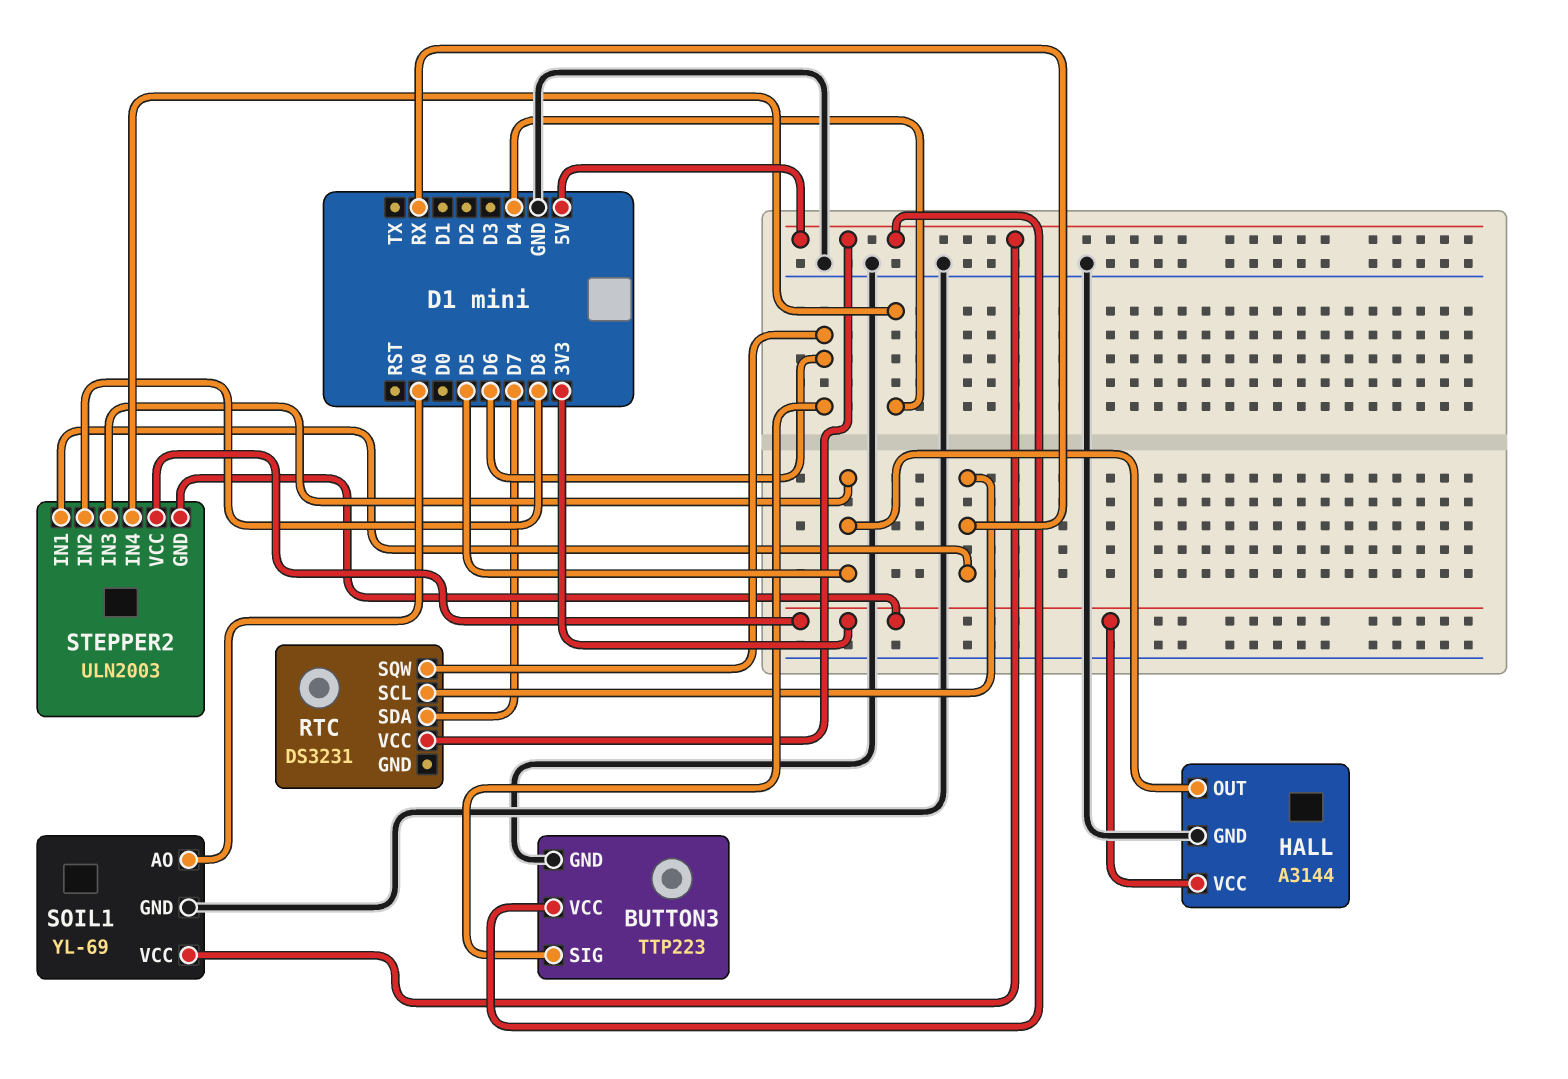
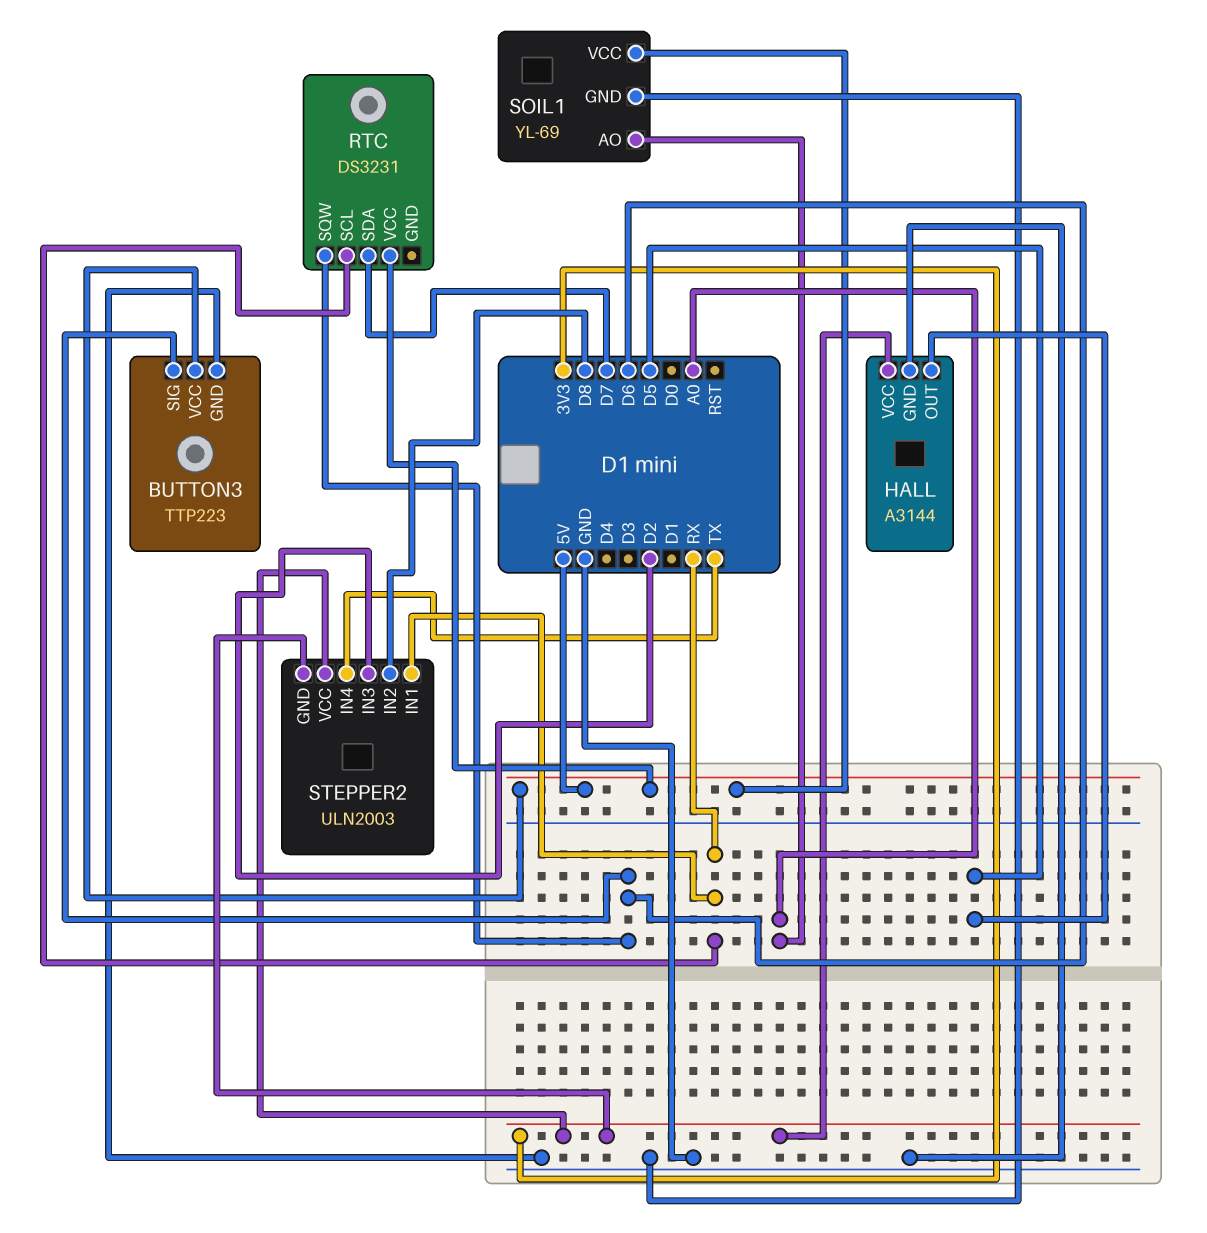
STEPPER2 pin IN3: D5 -> D2
STEPPER2 pin IN4: D4 -> TX

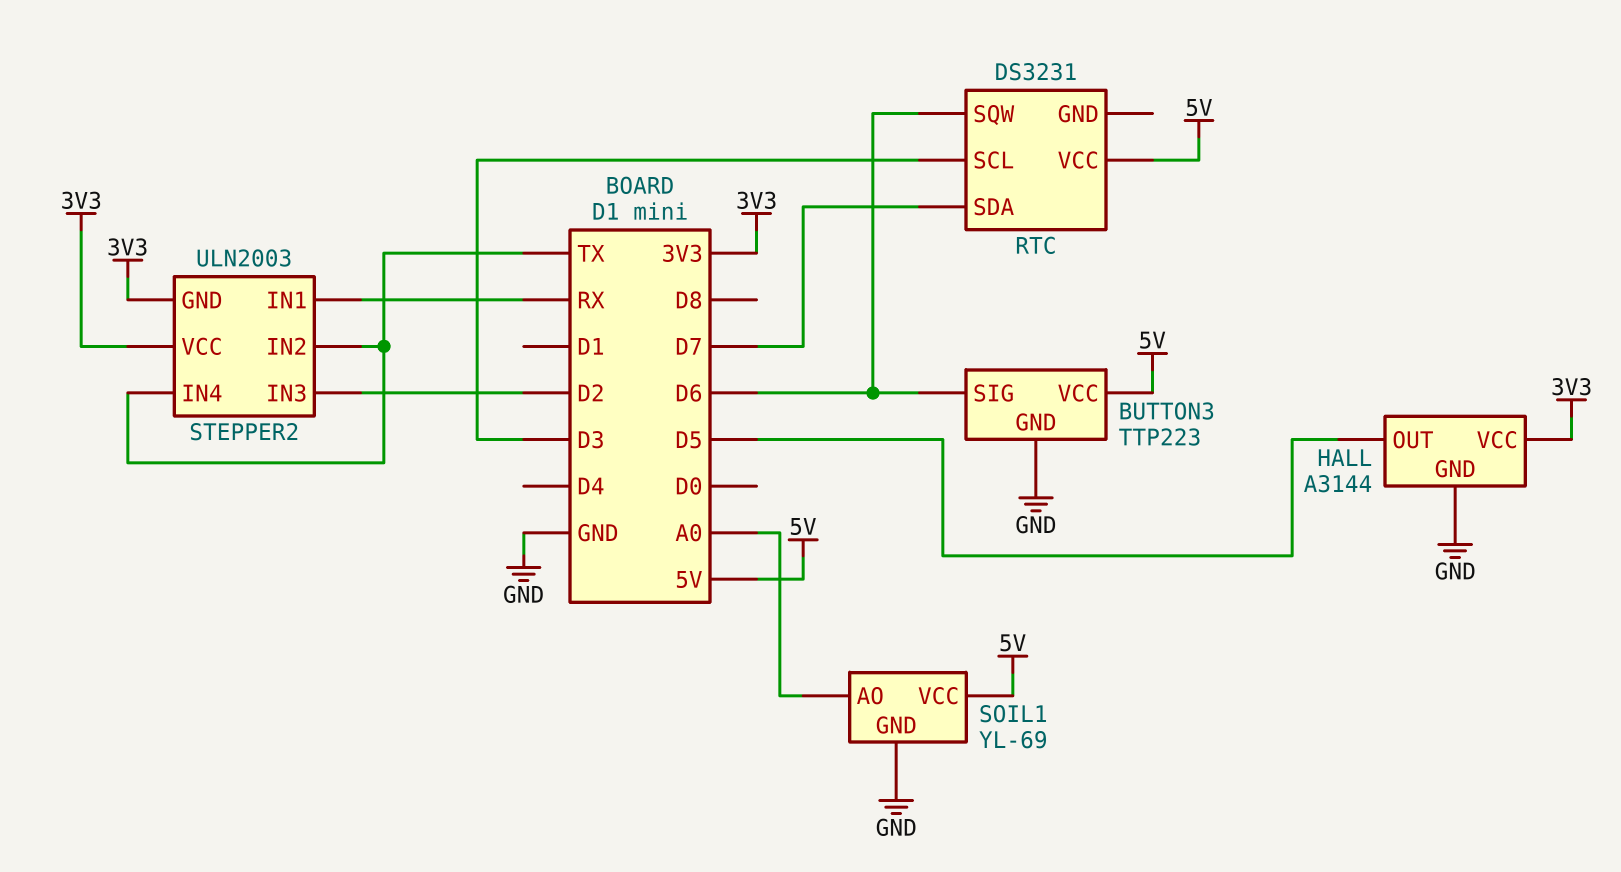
RTC pin SCL: RX -> D3
STEPPER2 pin IN2: D8 -> TX

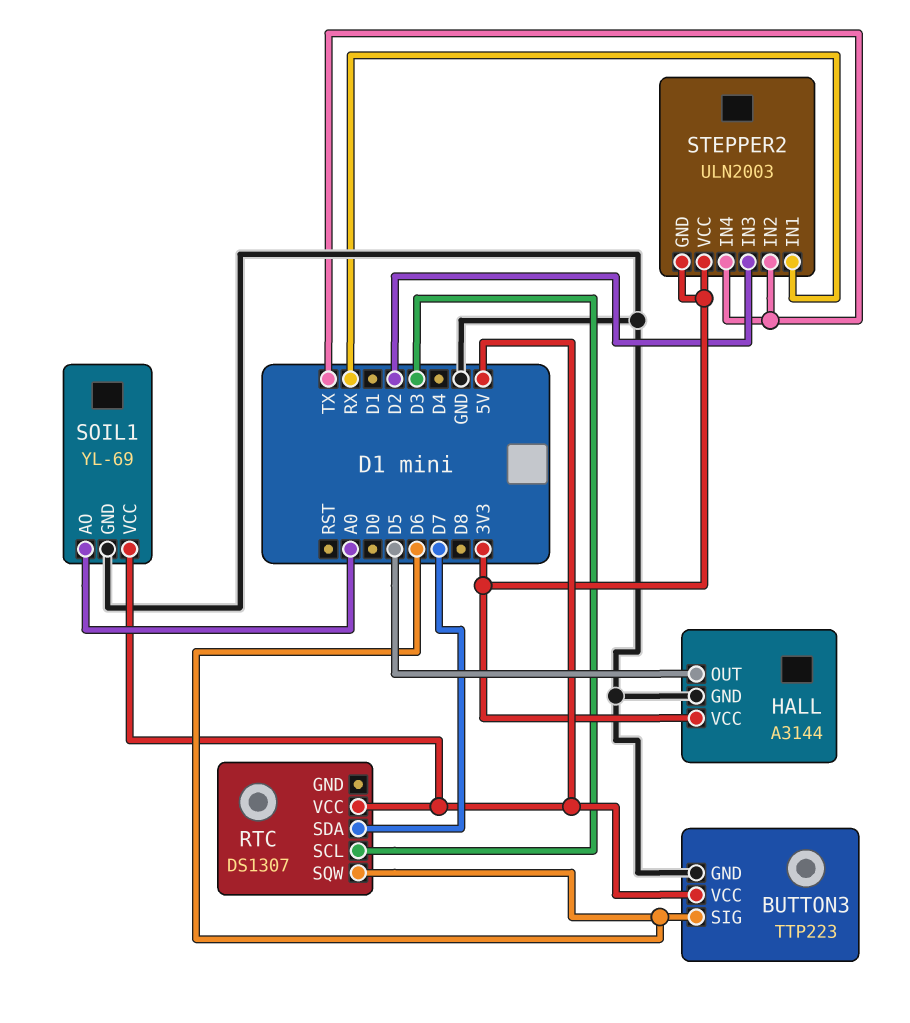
RTC: DS3231 -> DS1307

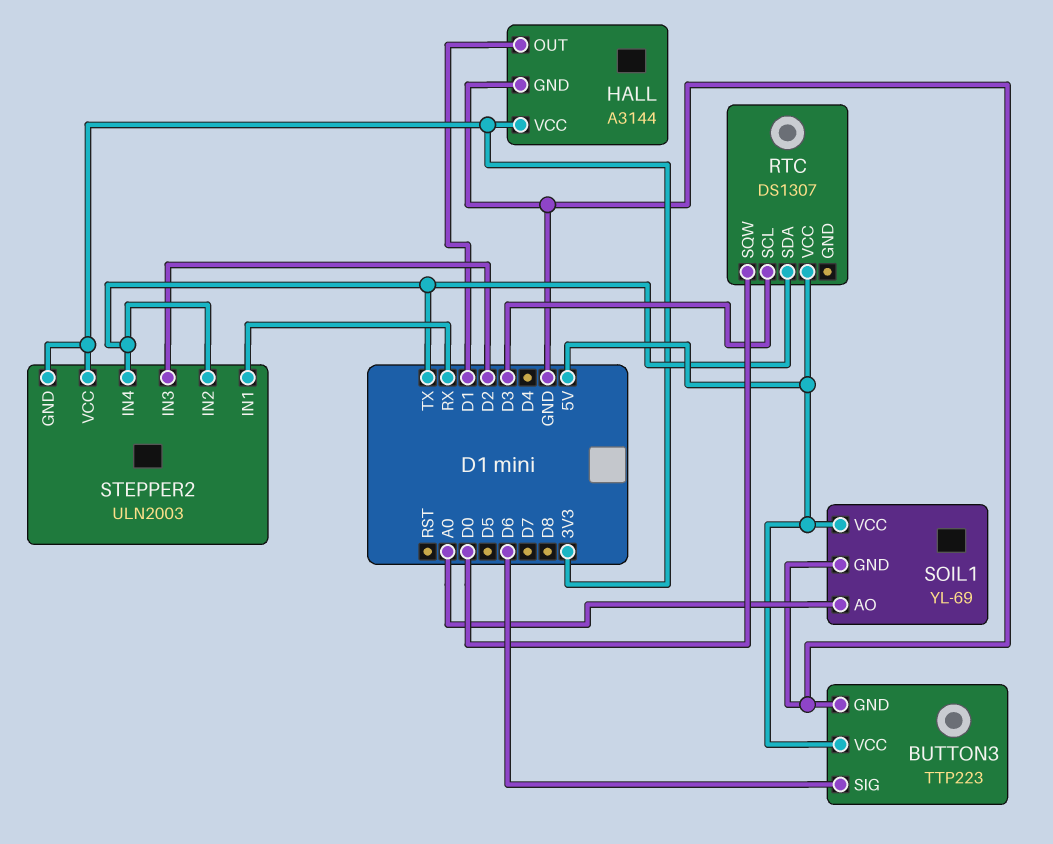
HALL pin OUT: D5 -> D1
RTC pin SDA: D7 -> TX
RTC pin SQW: D6 -> D0

